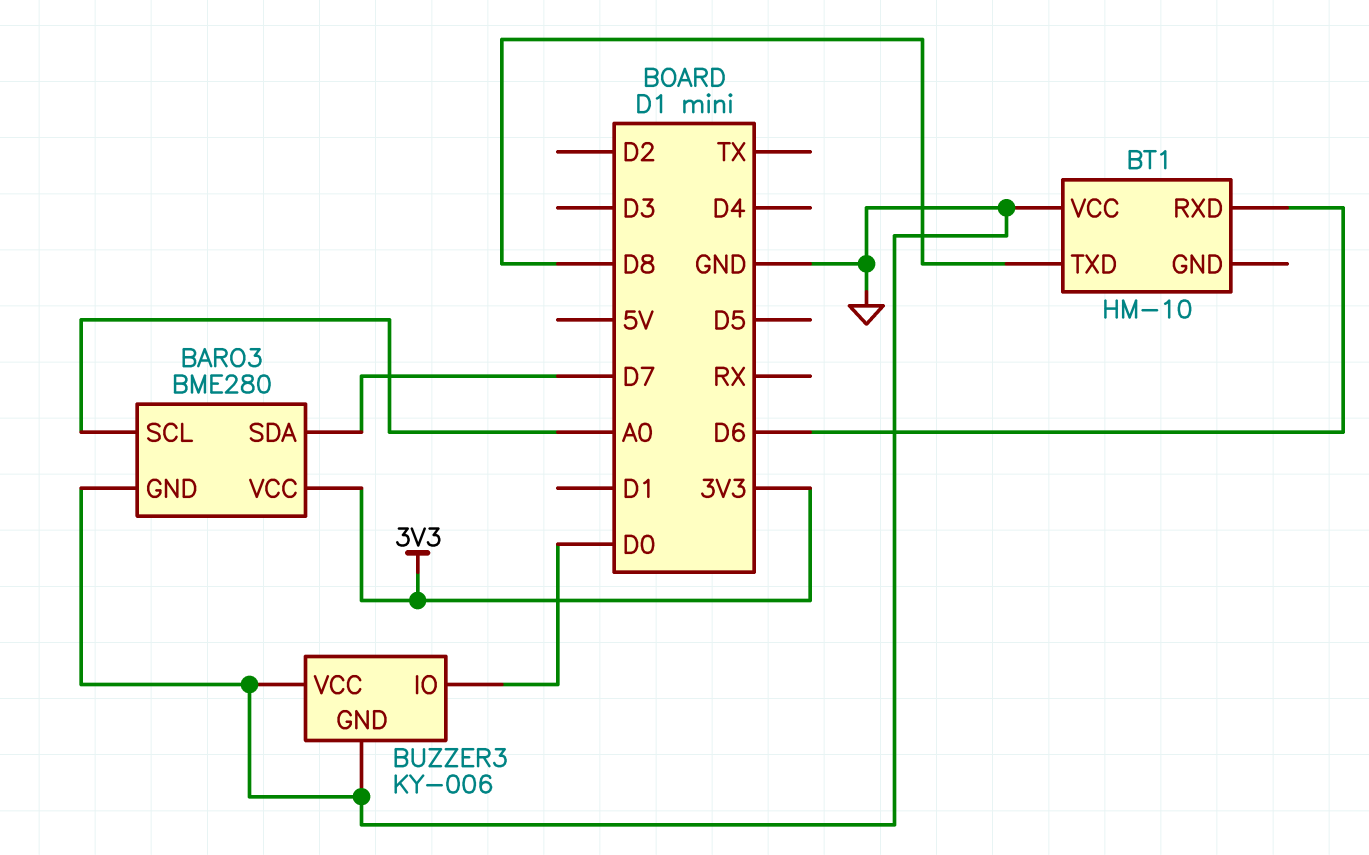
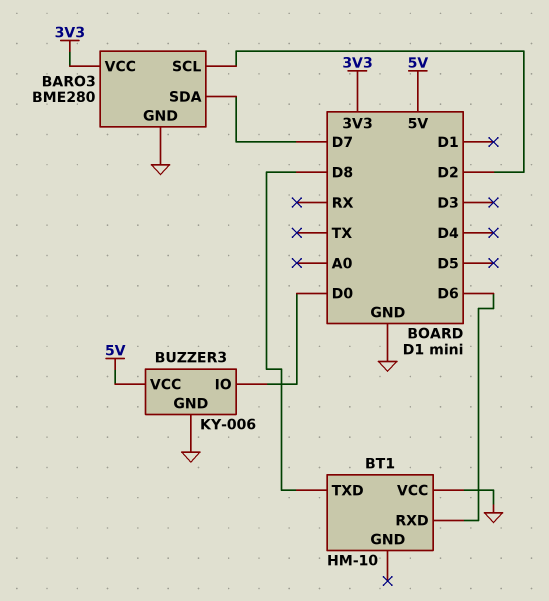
BARO3 pin SCL: A0 -> D2
BUZZER3 pin VCC: GND -> 5V

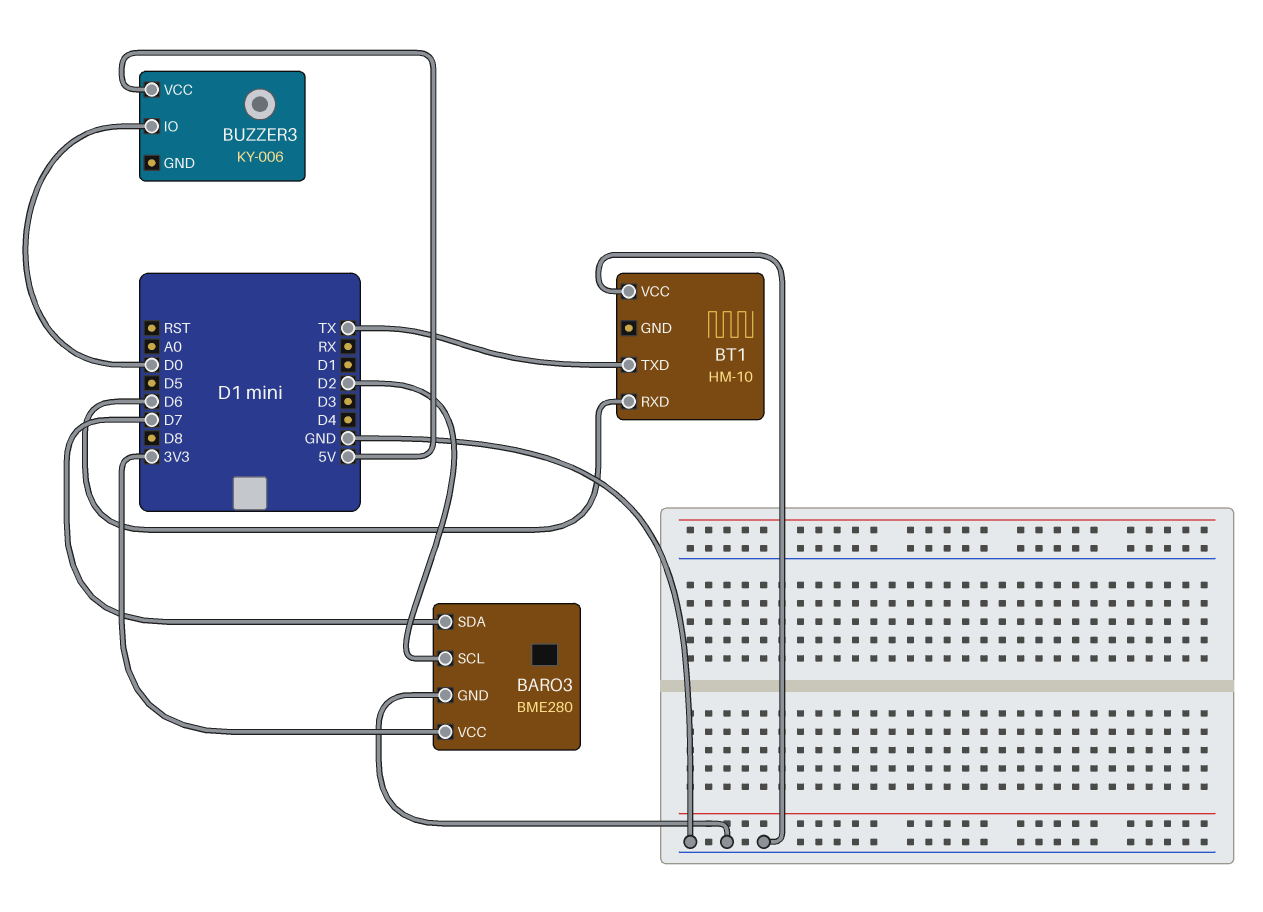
BT1 pin TXD: D8 -> TX
BUZZER3 pin GND: GND -> none

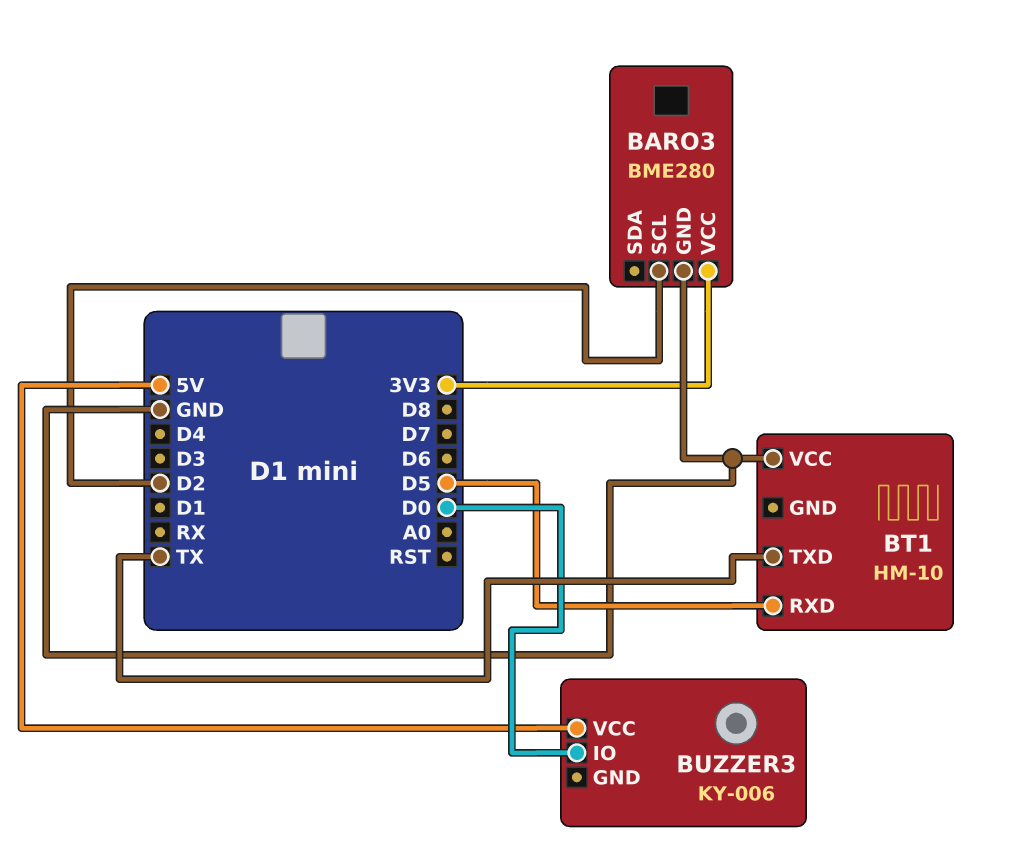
BARO3 pin SDA: D7 -> none
BT1 pin RXD: D6 -> D5

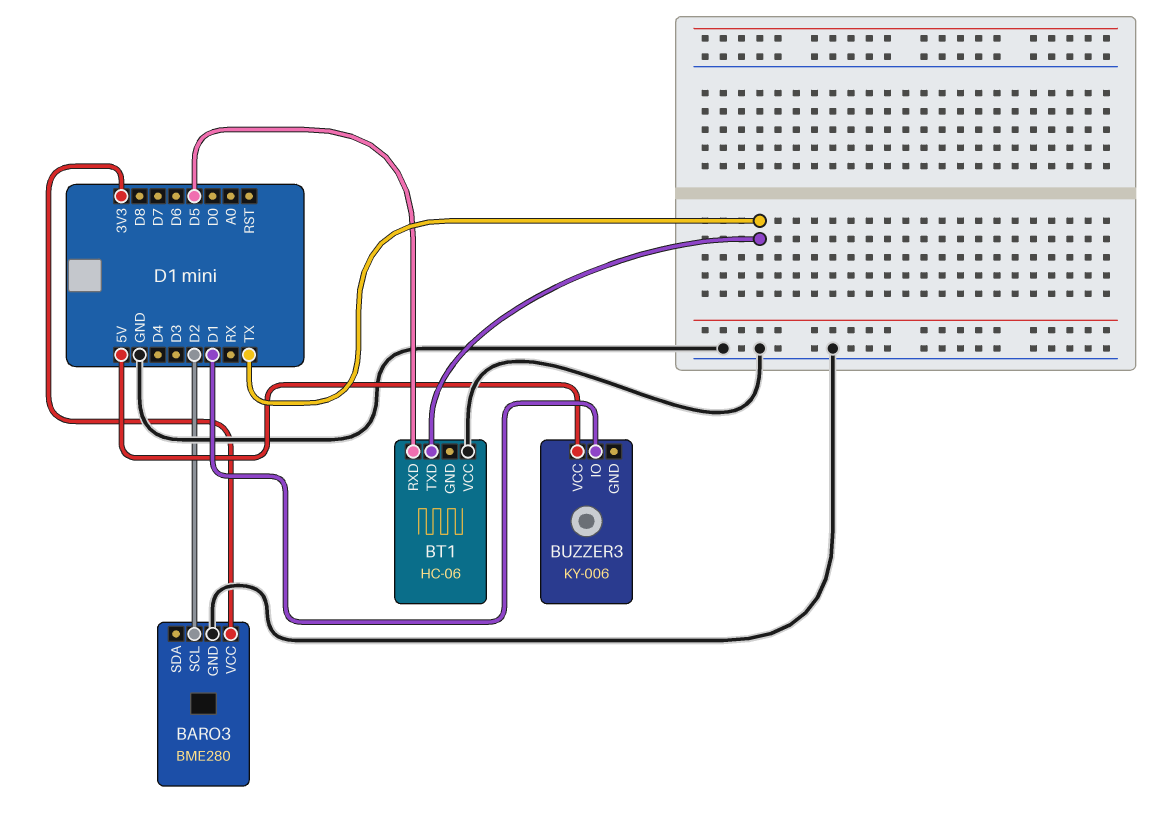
BT1: HM-10 -> HC-06
BUZZER3 pin IO: D0 -> D1

